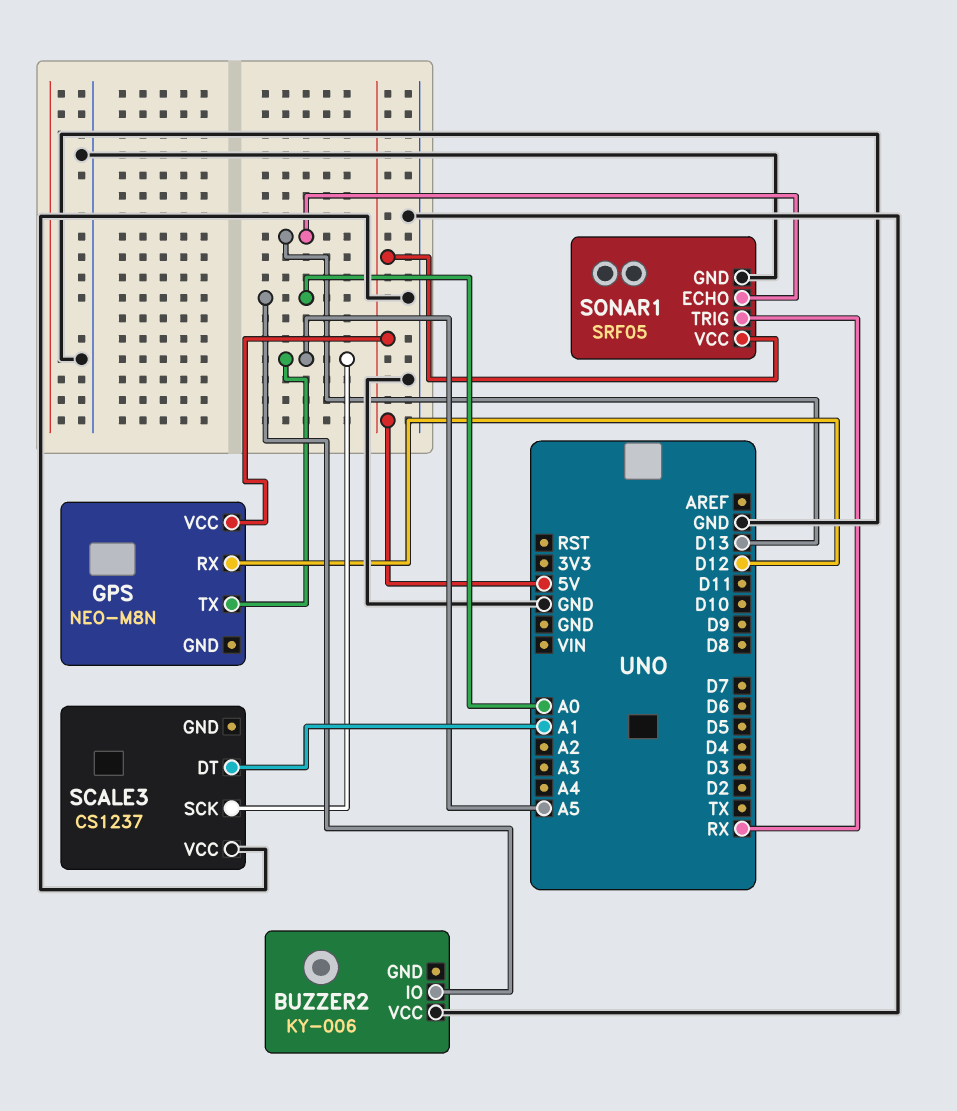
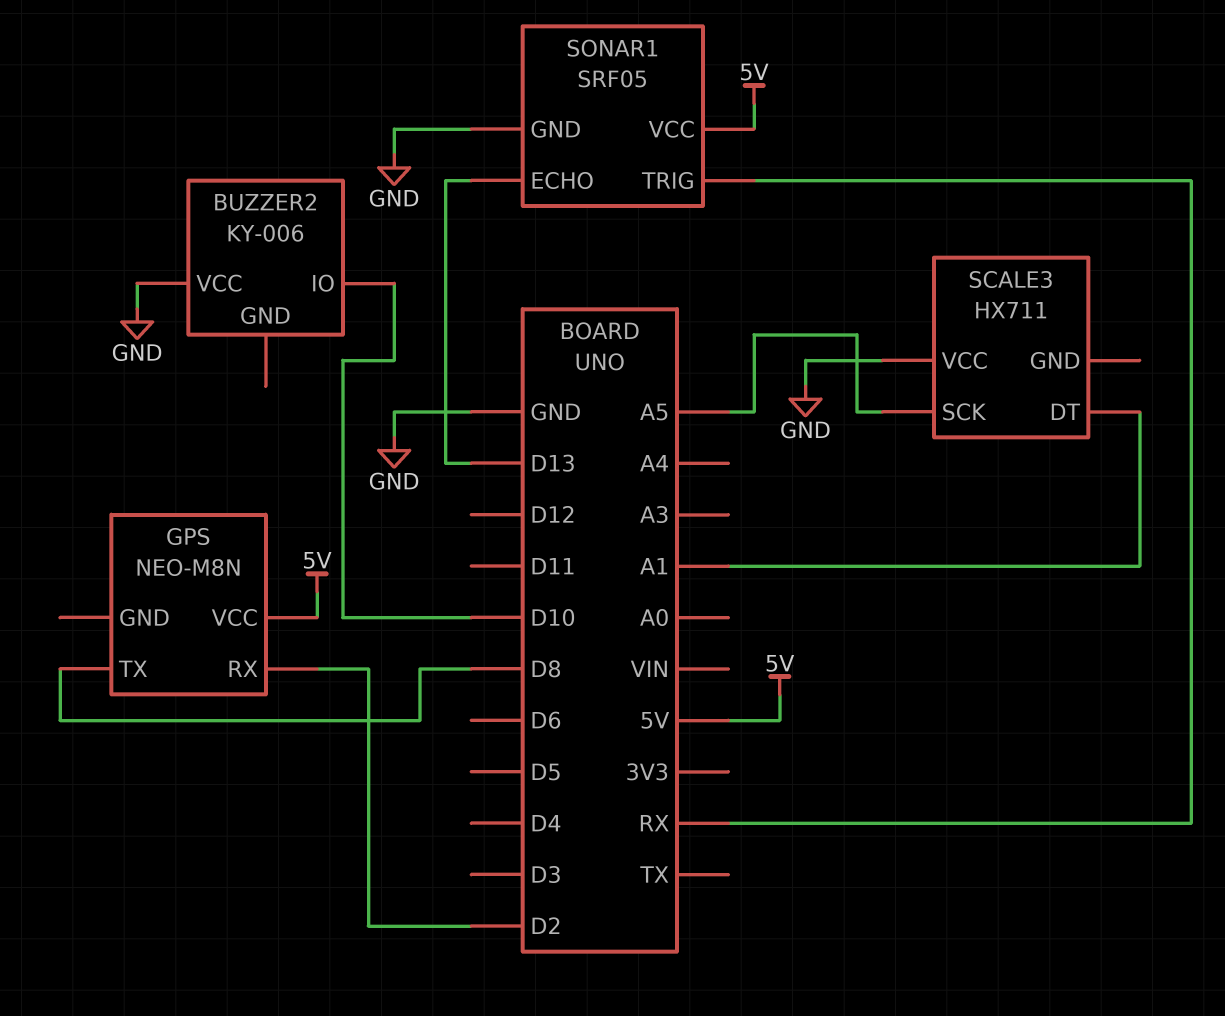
BUZZER2 pin IO: A0 -> D10
GPS pin RX: D12 -> D2
GPS pin TX: A5 -> D8
SCALE3: CS1237 -> HX711

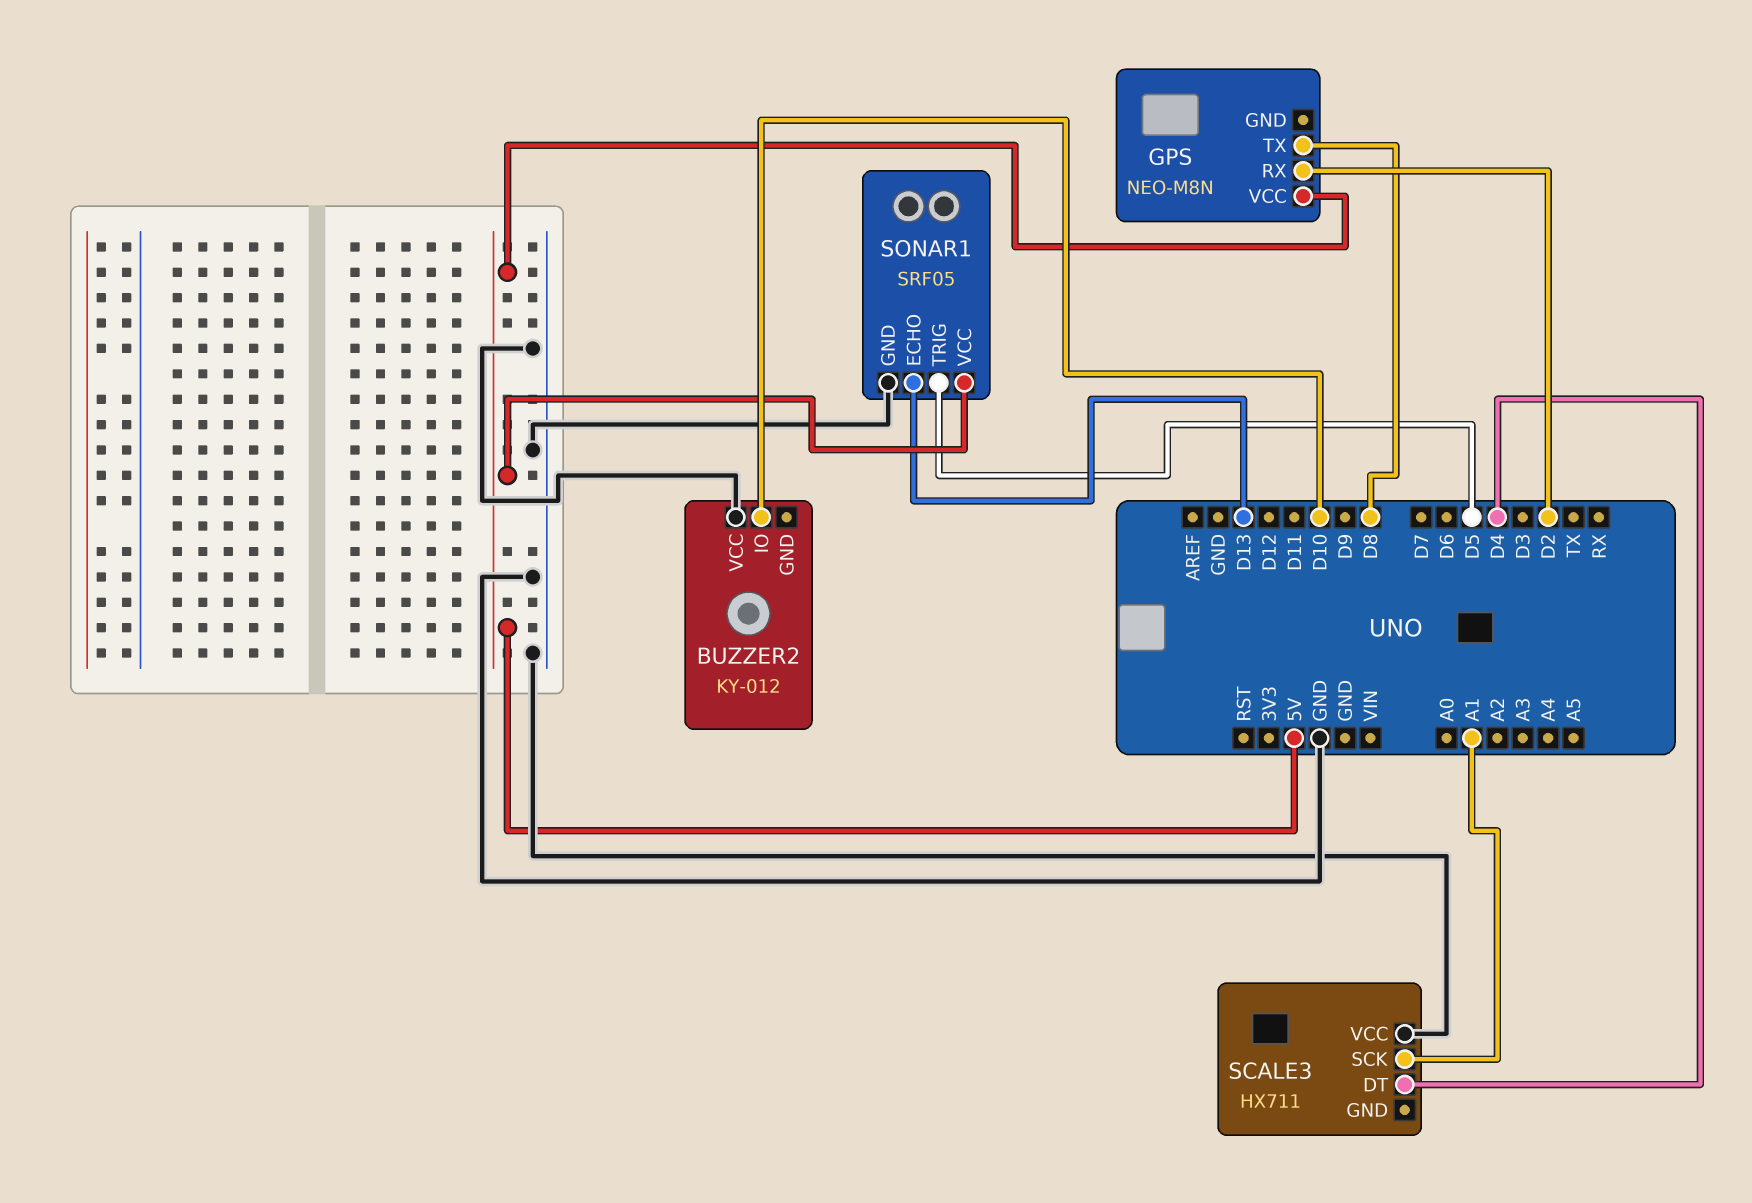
BUZZER2: KY-006 -> KY-012
SCALE3 pin DT: A1 -> D4
SCALE3 pin SCK: A5 -> A1
SONAR1 pin TRIG: RX -> D5

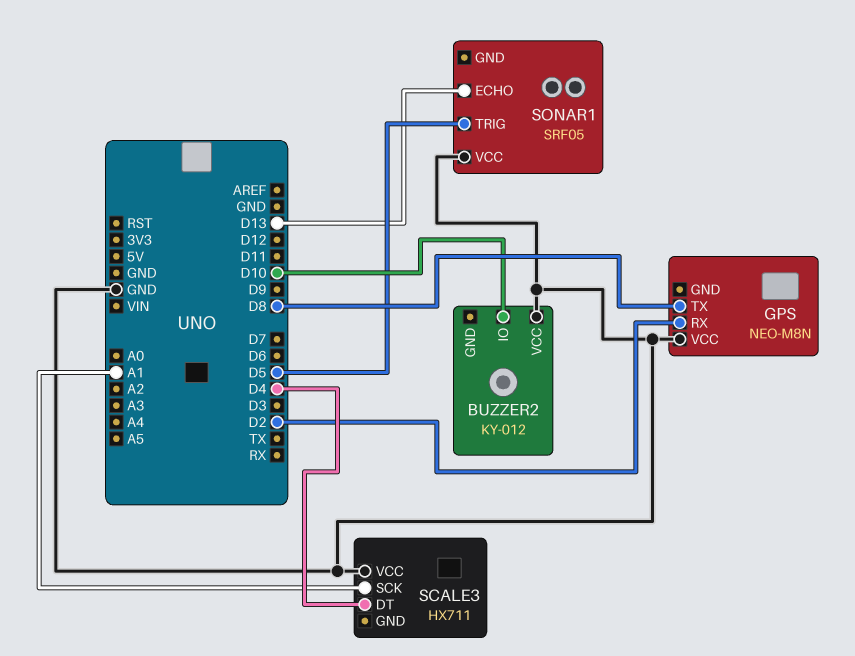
GPS pin VCC: 5V -> GND
SONAR1 pin GND: GND -> none
SONAR1 pin VCC: 5V -> GND

